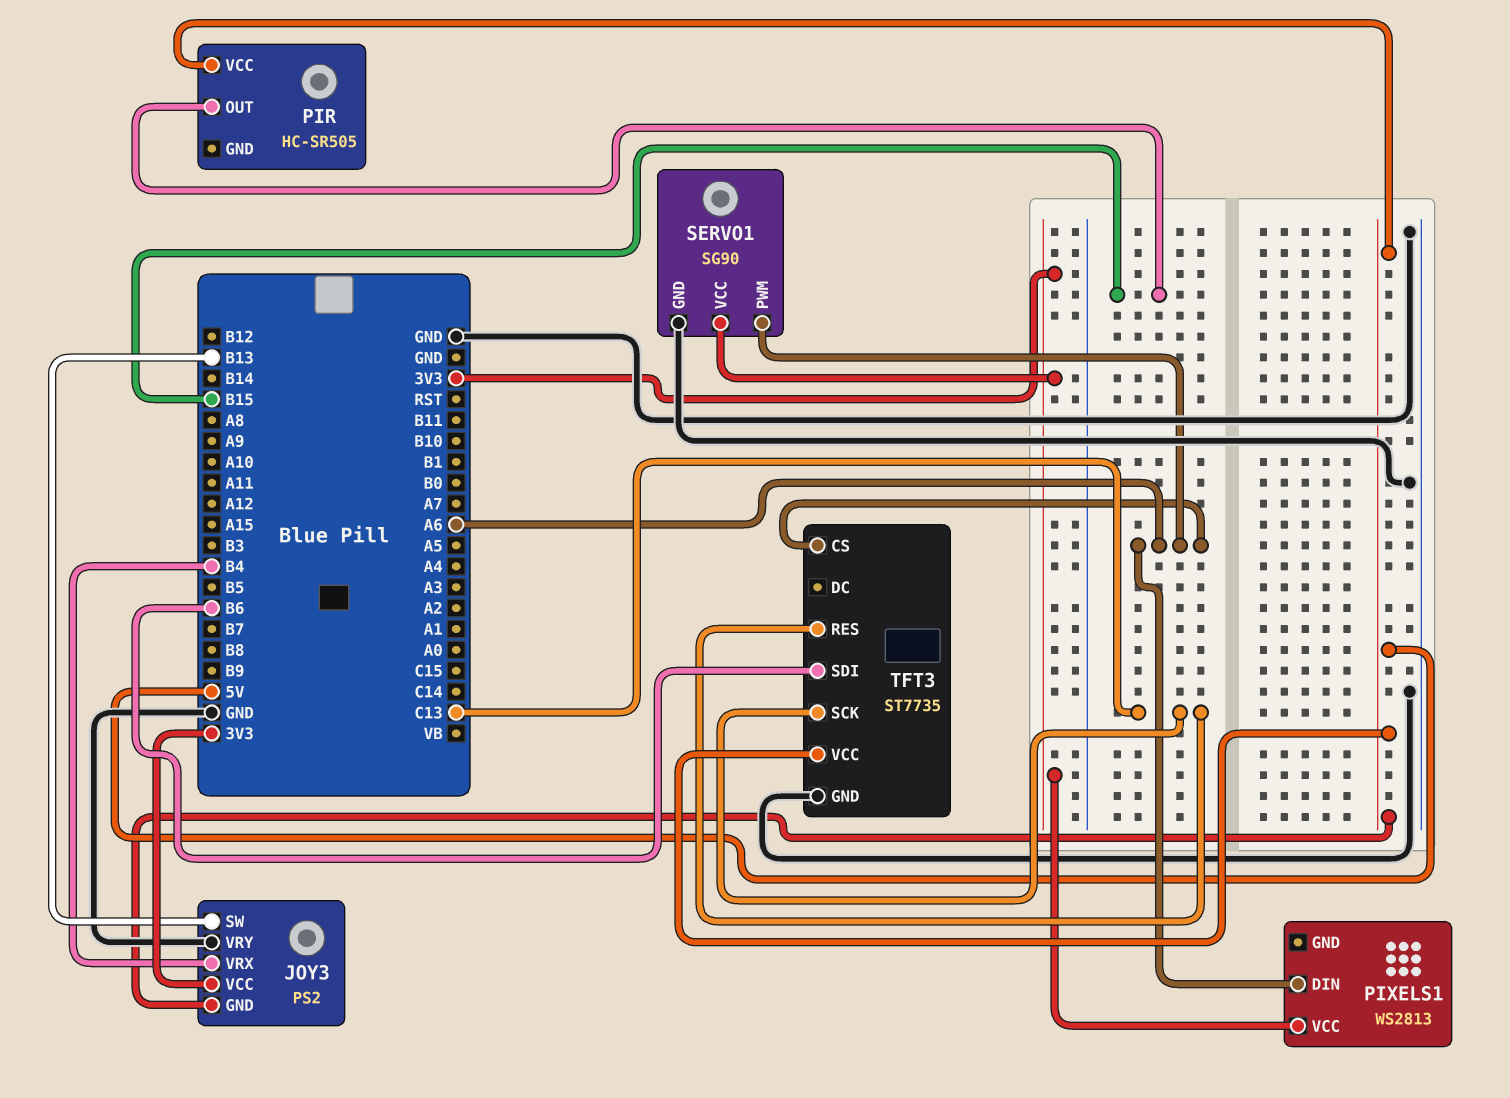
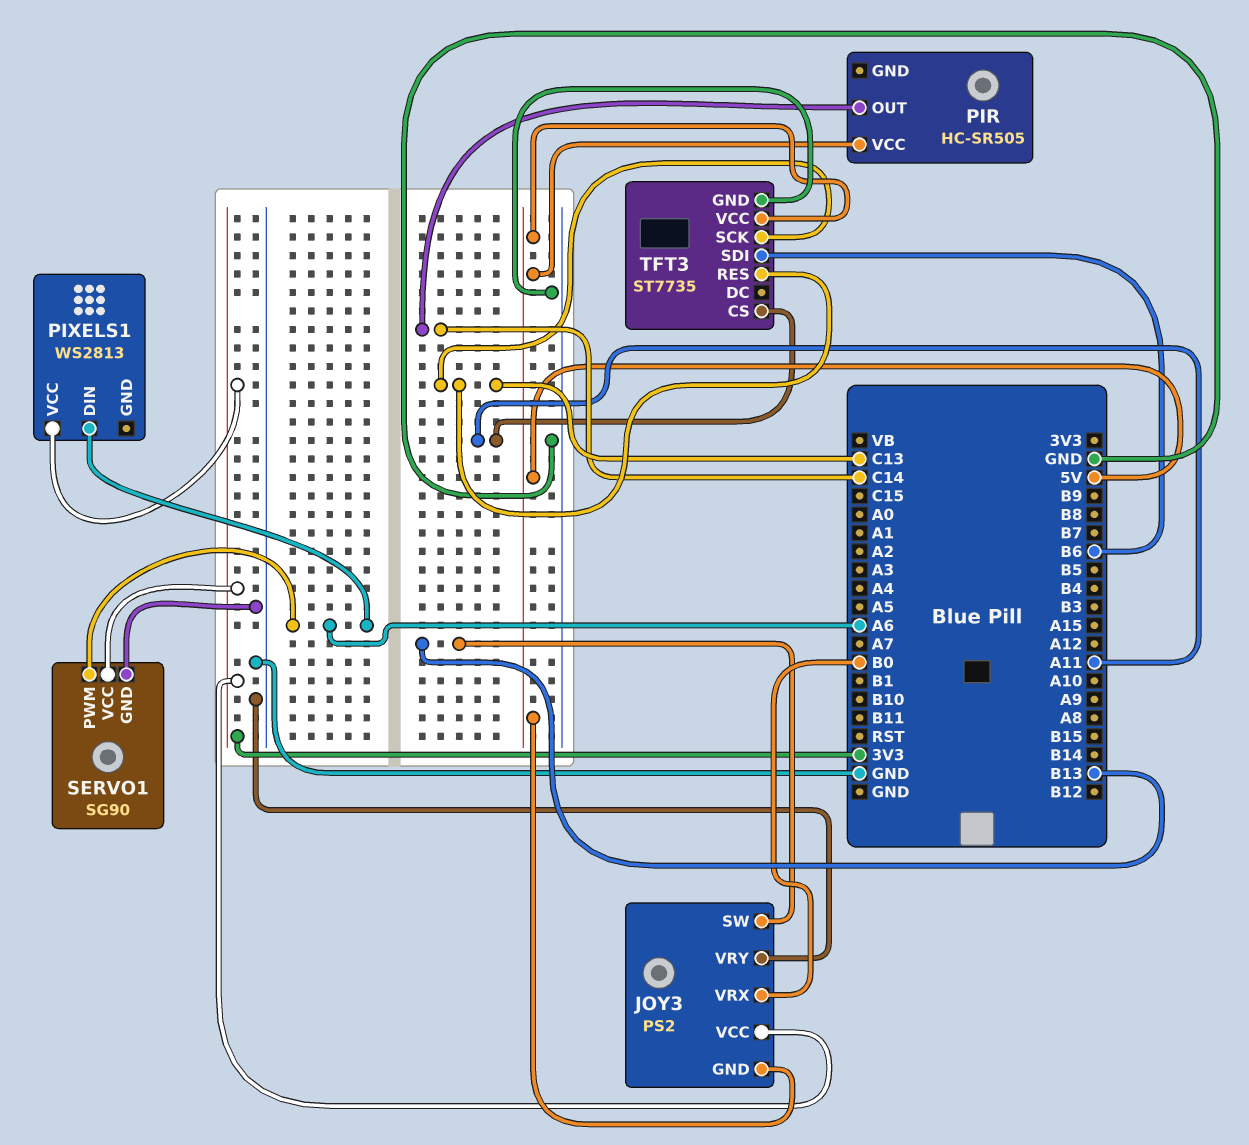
JOY3 pin VRX: B4 -> B0
PIR pin OUT: B15 -> C14
TFT3 pin CS: A6 -> A11

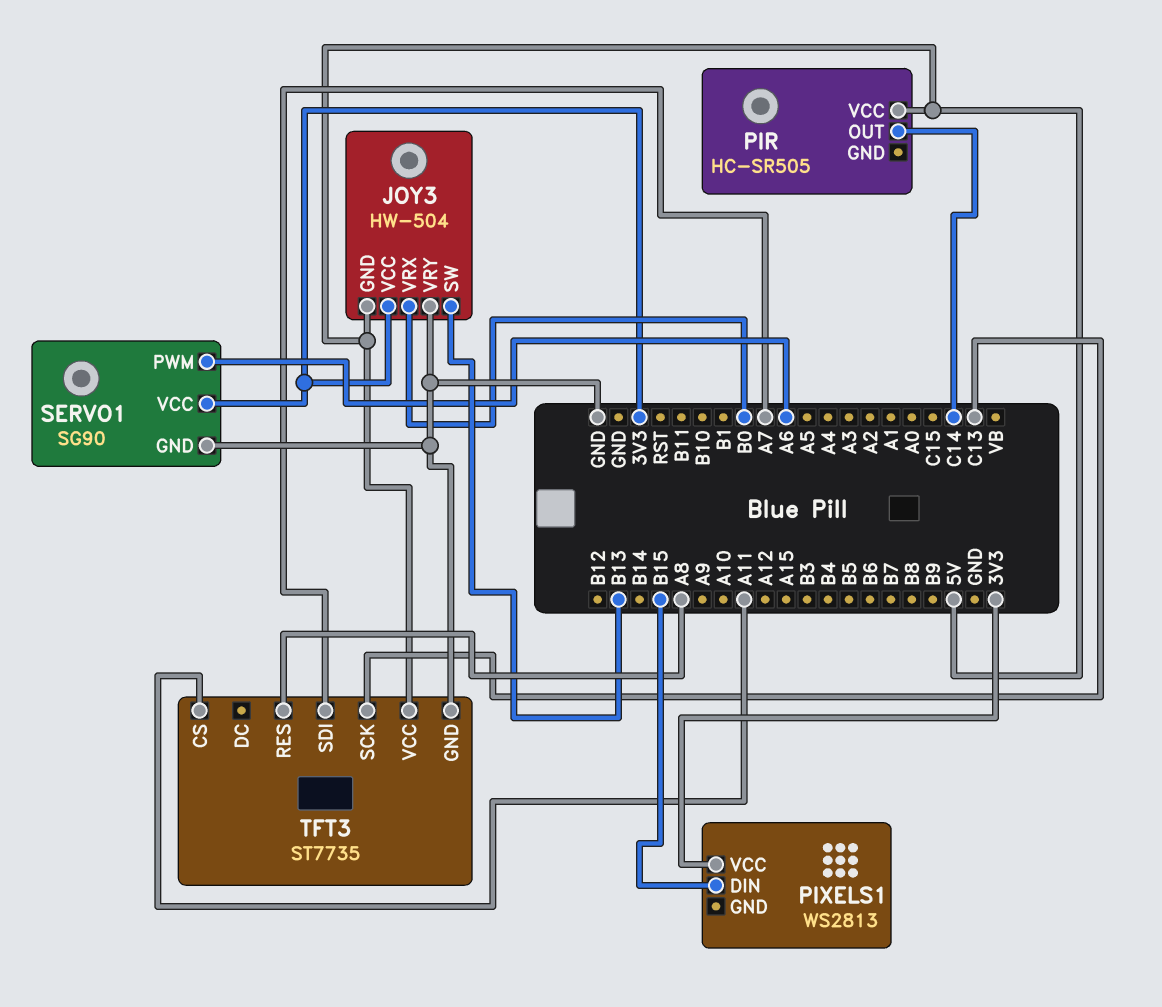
JOY3: PS2 -> HW-504
PIXELS1 pin DIN: A6 -> B15
TFT3 pin RES: C13 -> A8
TFT3 pin SDI: B6 -> A7

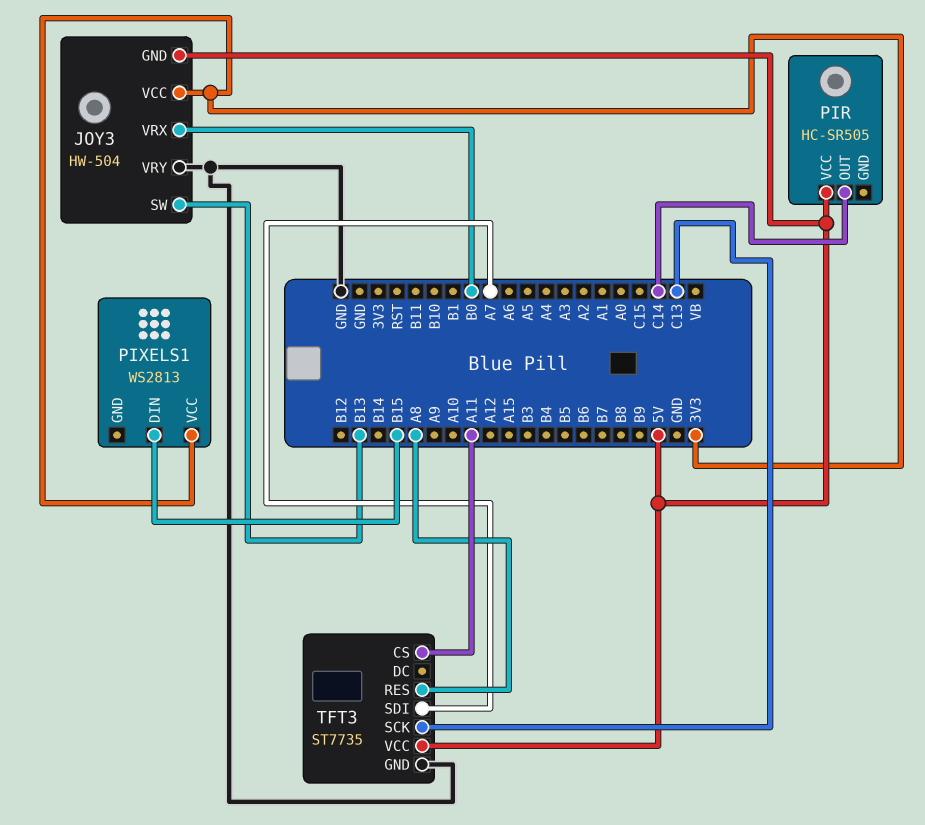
SERVO1: SG90 -> none
SERVO1 pin GND: GND -> none
SERVO1 pin PWM: A6 -> none
SERVO1 pin VCC: 3V3 -> none

